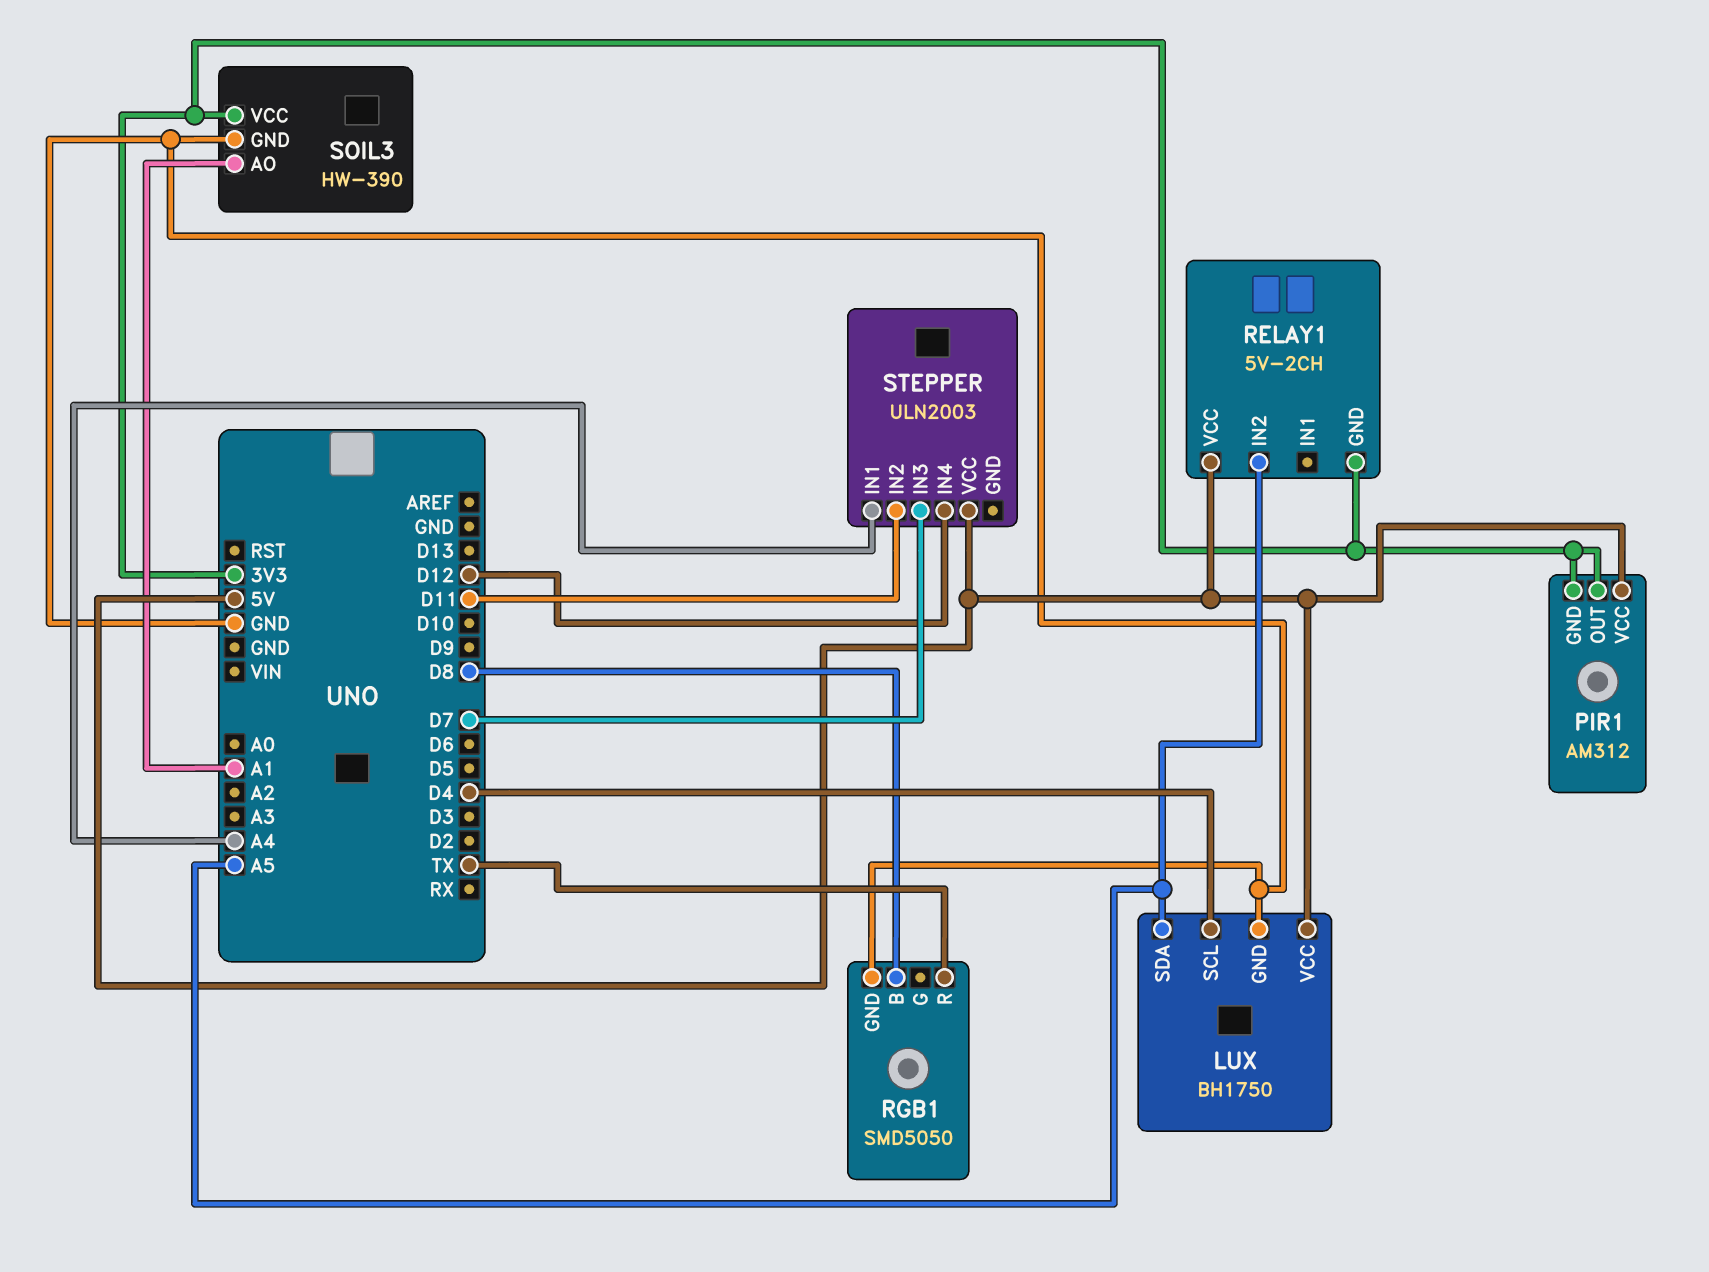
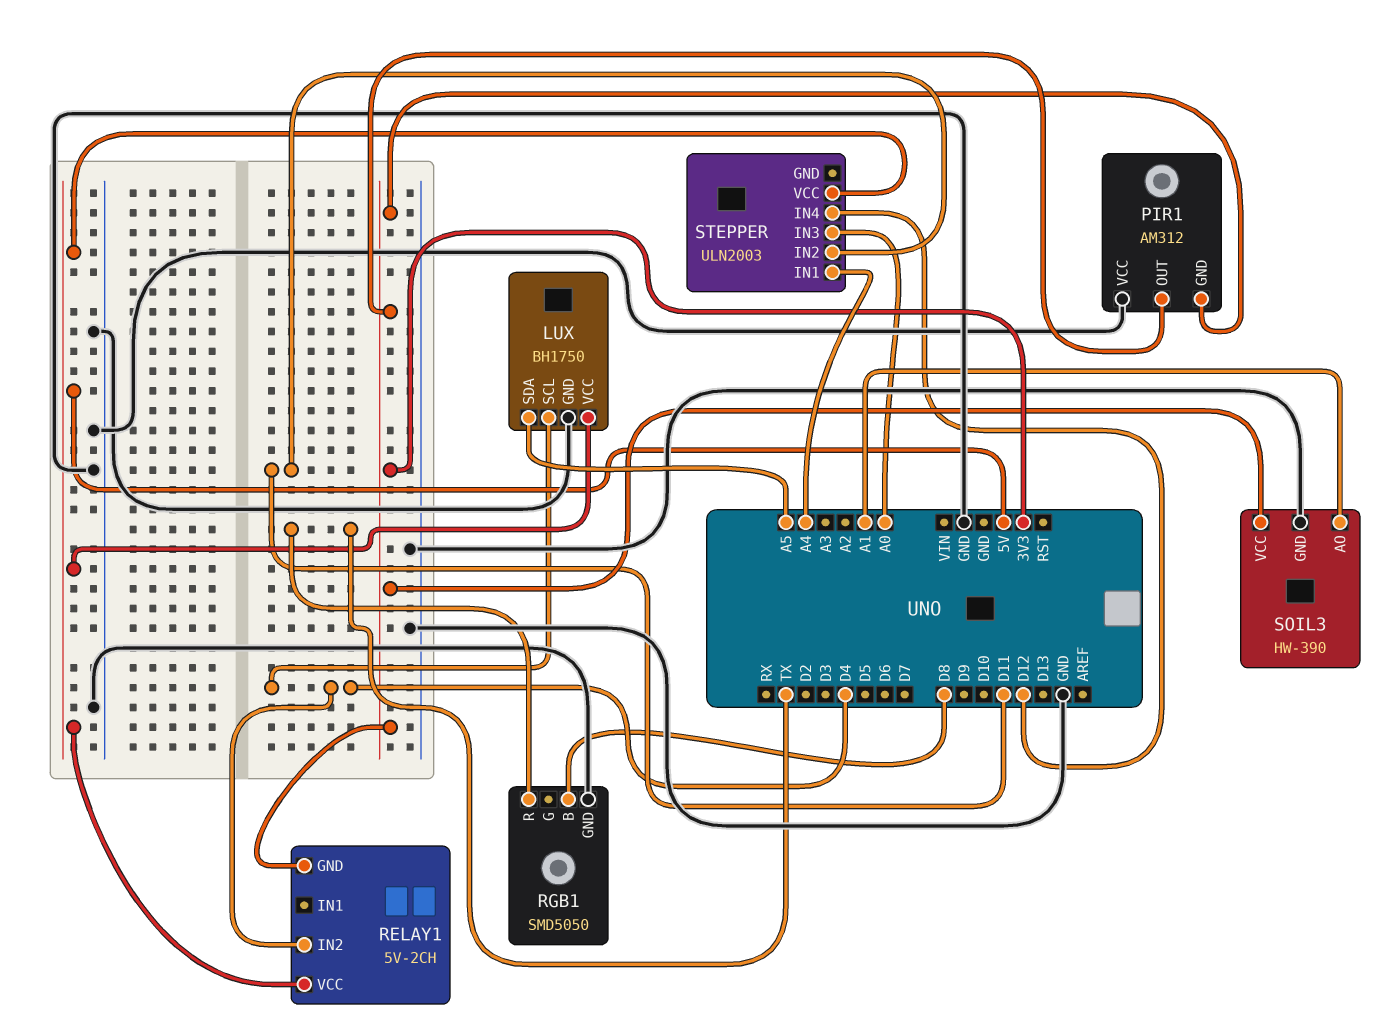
PIR1 pin VCC: 5V -> GND
RELAY1 pin IN2: A5 -> D4
STEPPER pin IN3: D7 -> A0

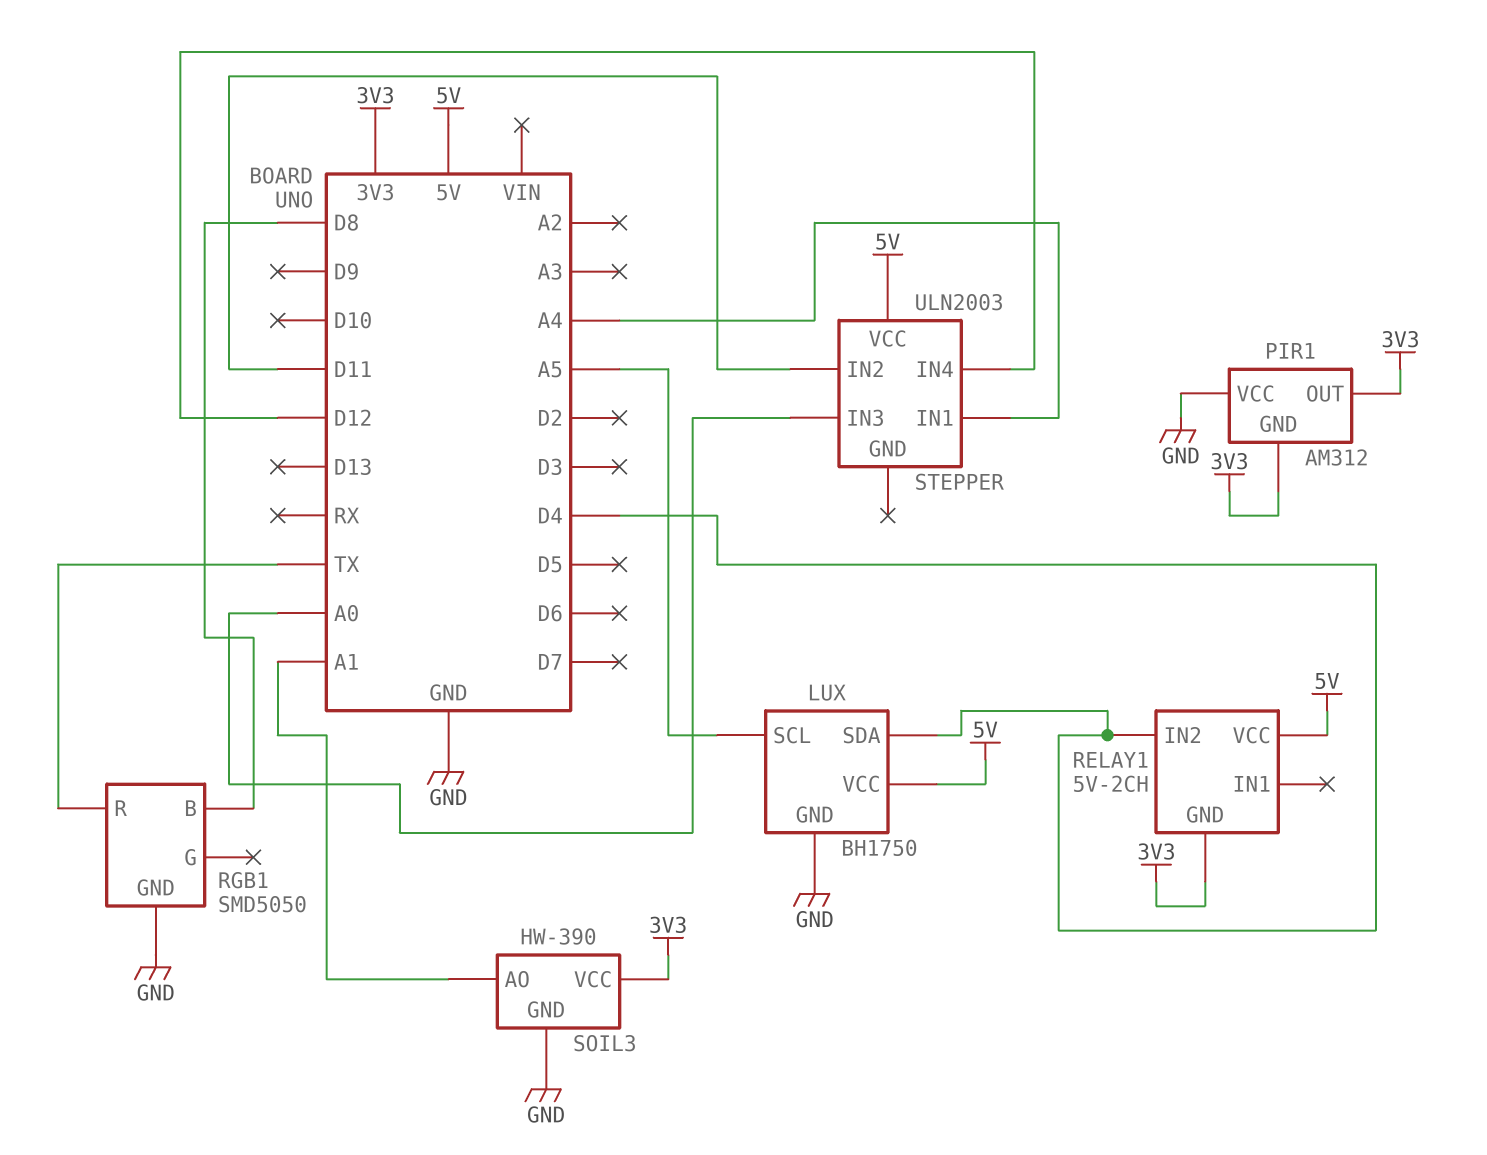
LUX pin SCL: D4 -> A5
LUX pin SDA: A5 -> D4

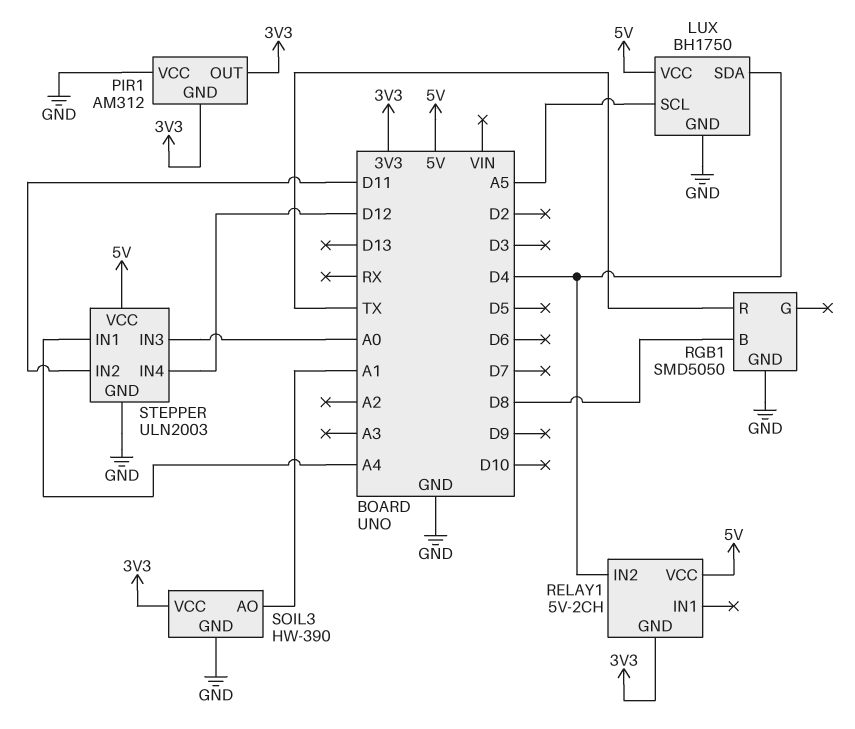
STEPPER pin GND: none -> GND

